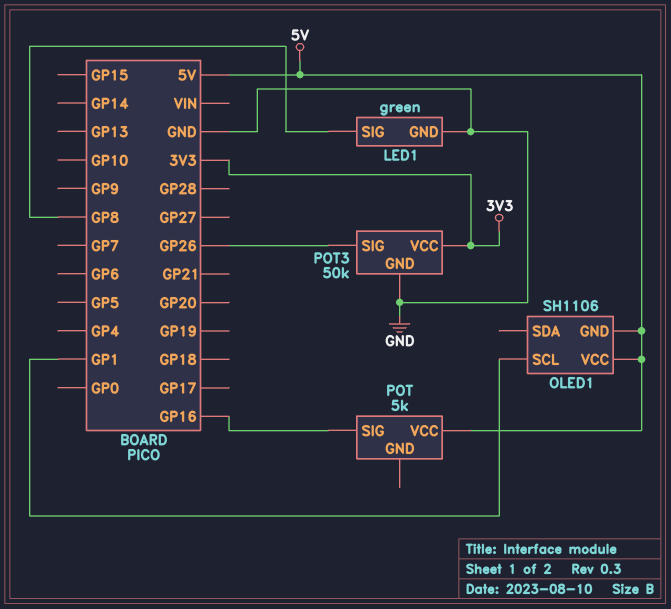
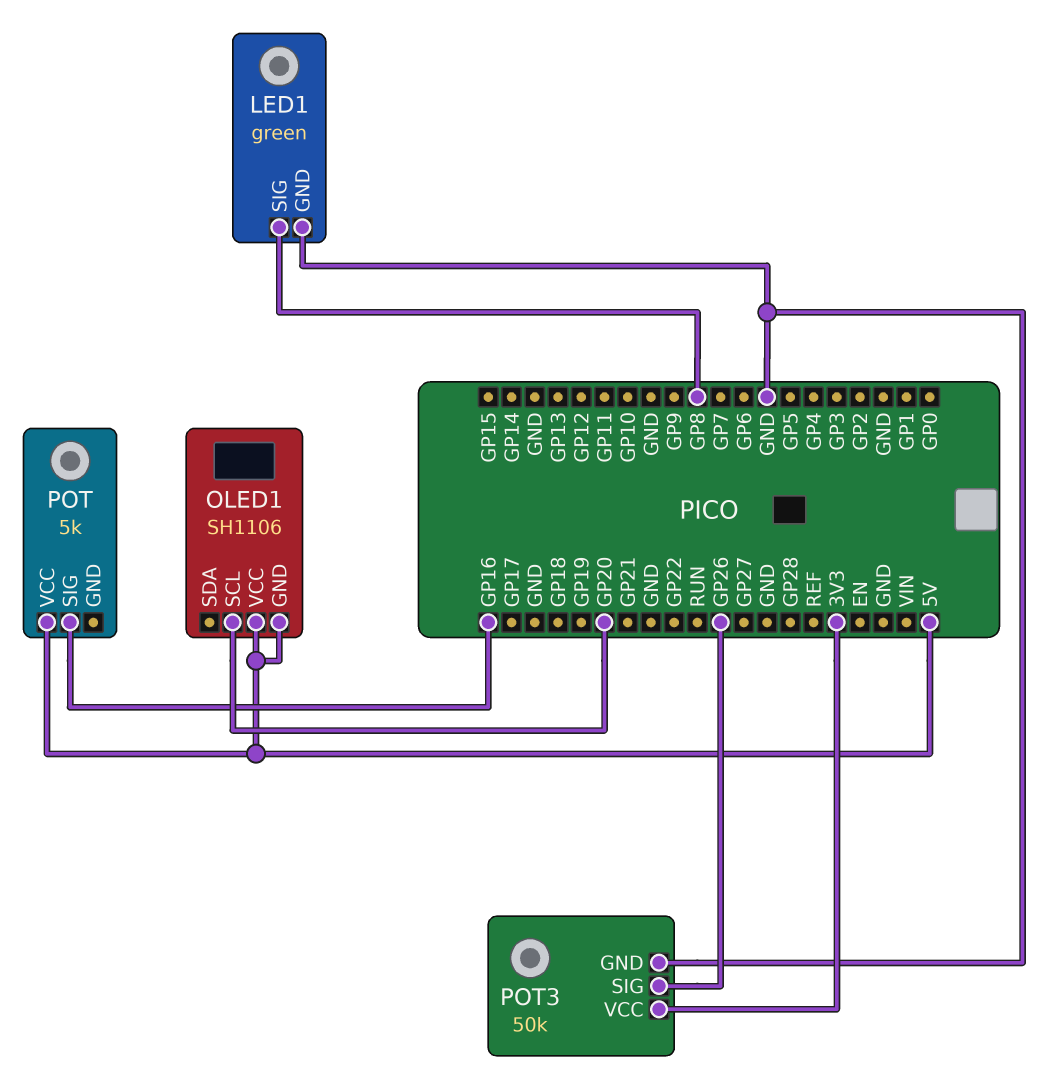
OLED1 pin SCL: GP1 -> GP20

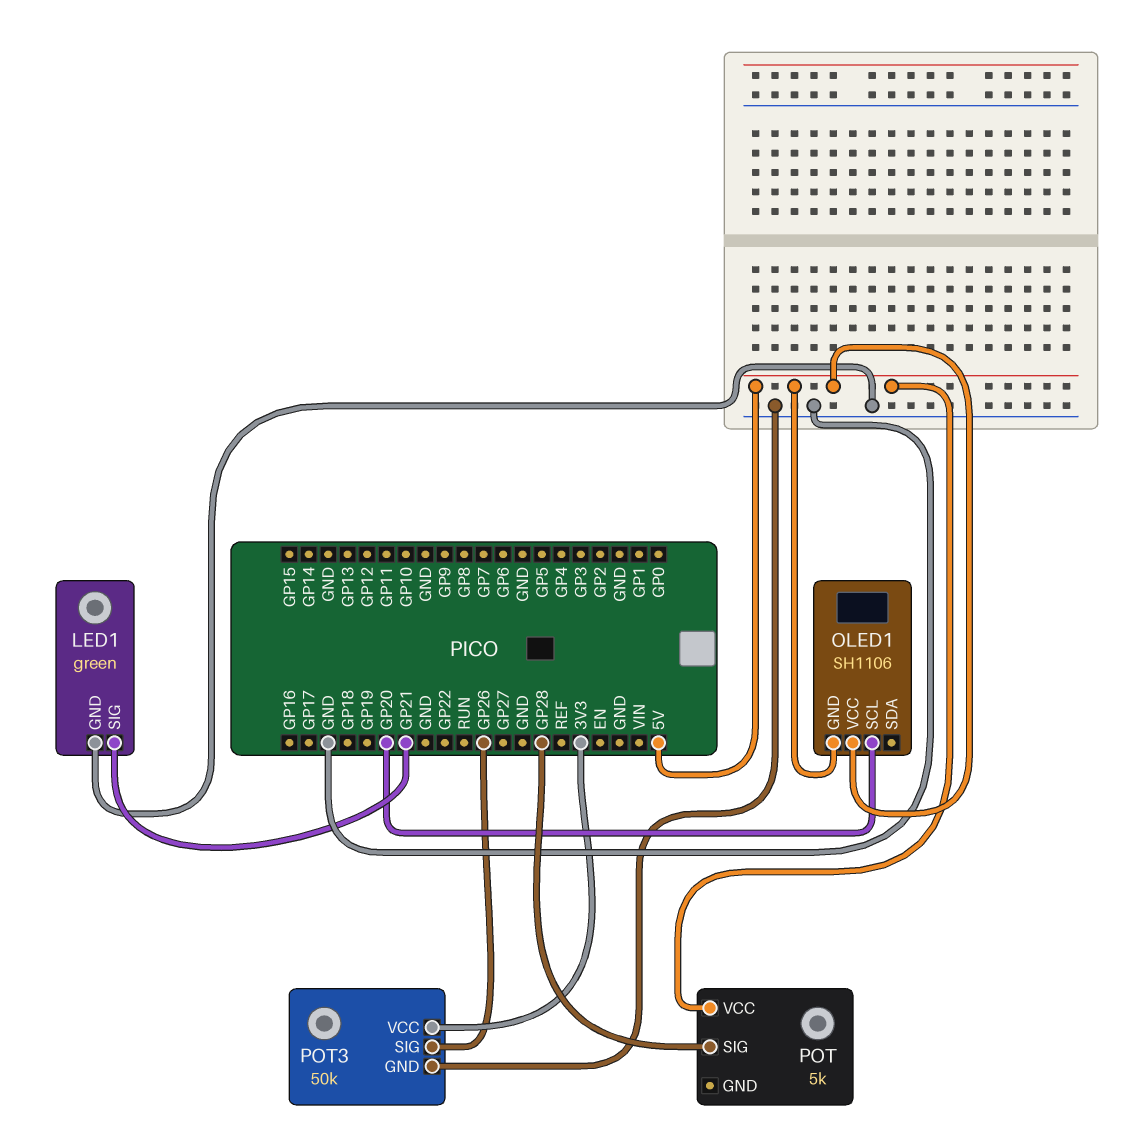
LED1 pin SIG: GP8 -> GP21
POT pin SIG: GP16 -> GP28

